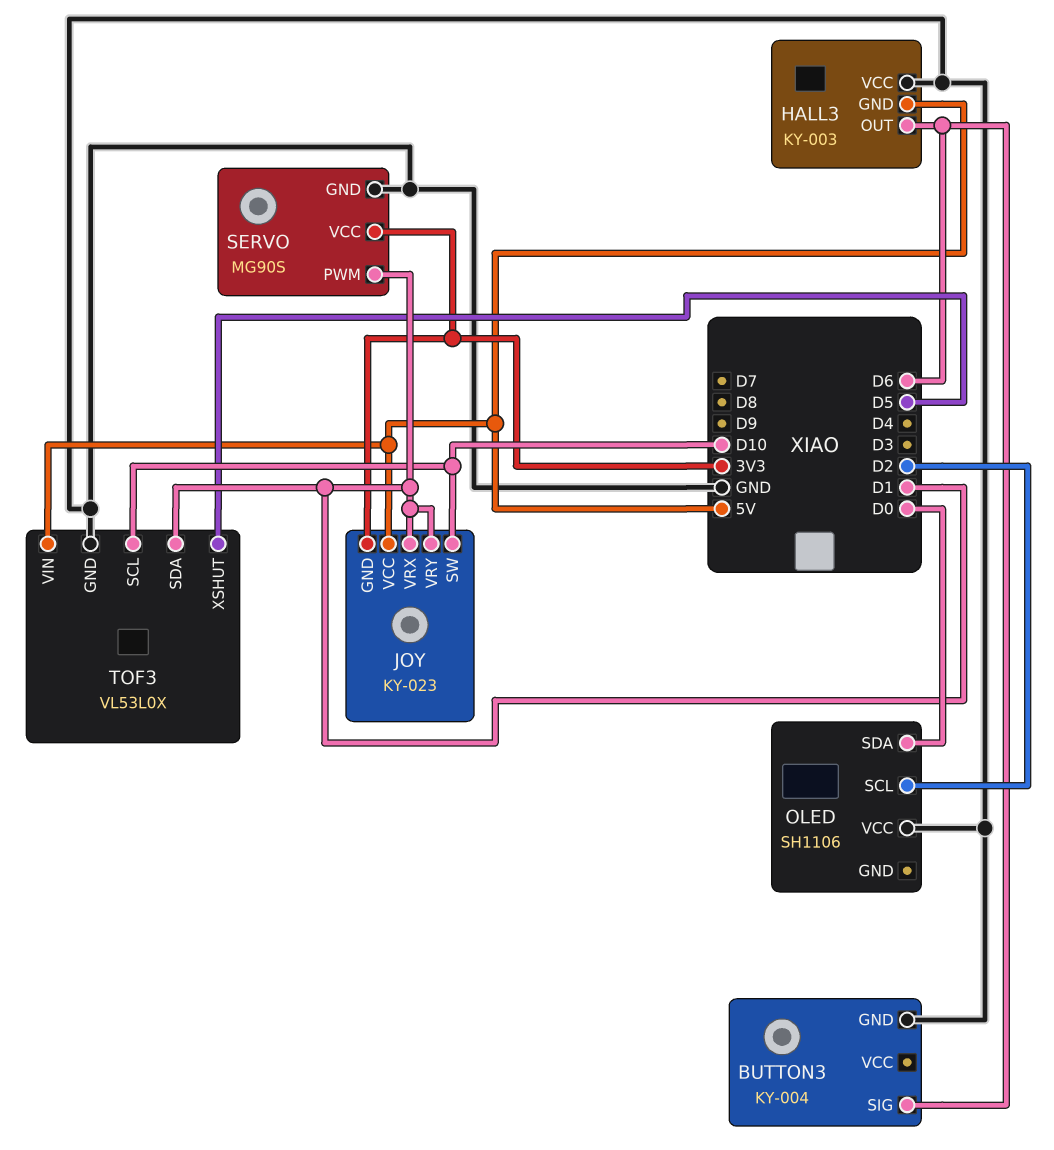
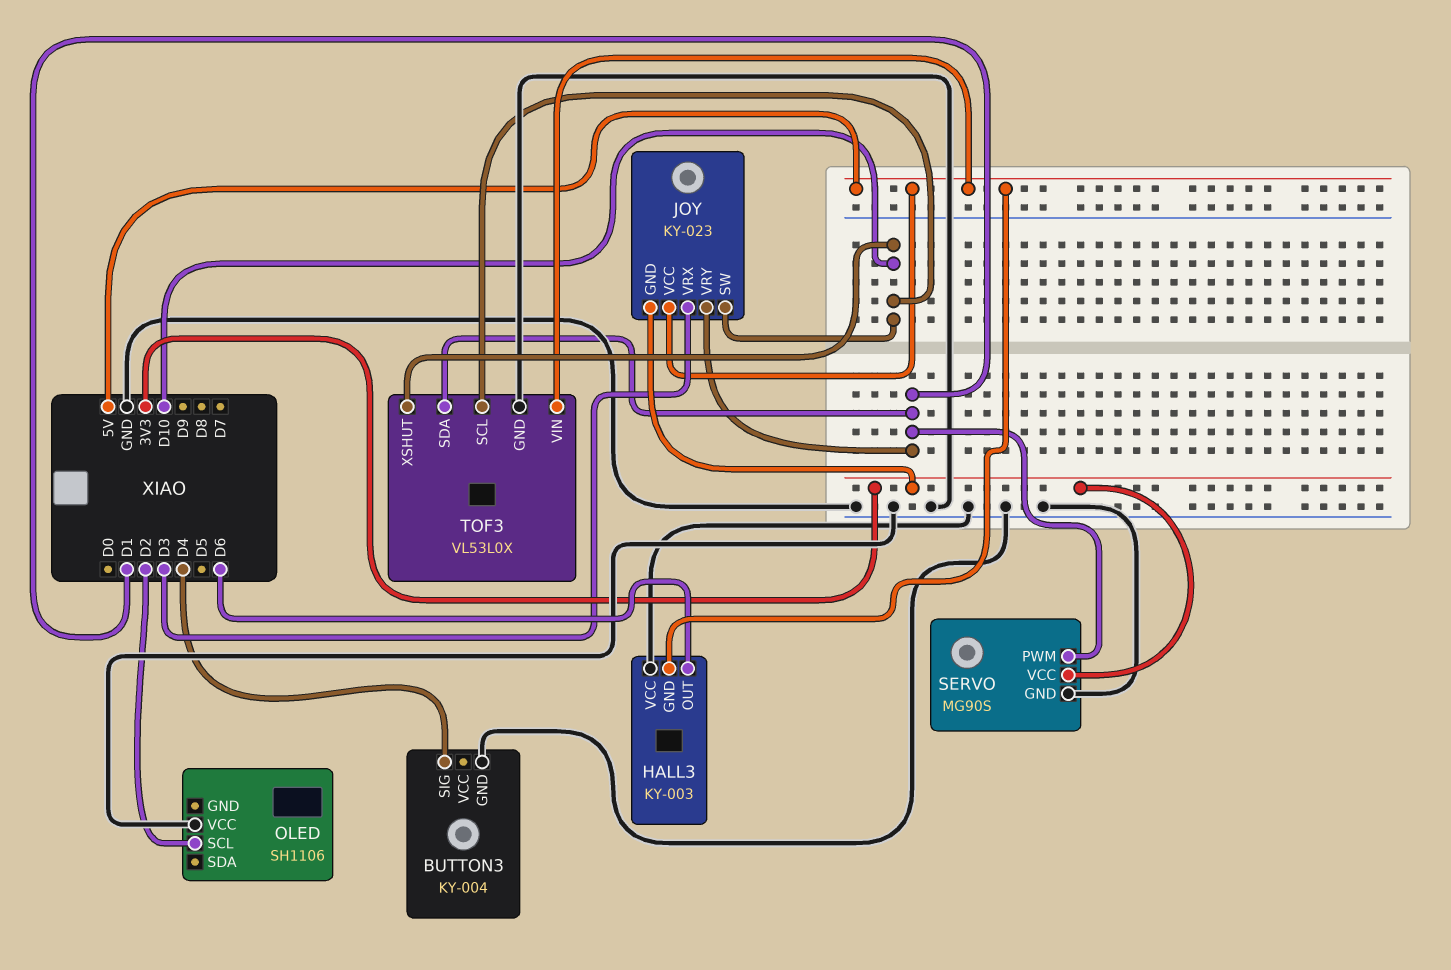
BUTTON3 pin SIG: D6 -> D4
JOY pin VRX: D1 -> D3
OLED pin SDA: D0 -> none
TOF3 pin XSHUT: D5 -> D10

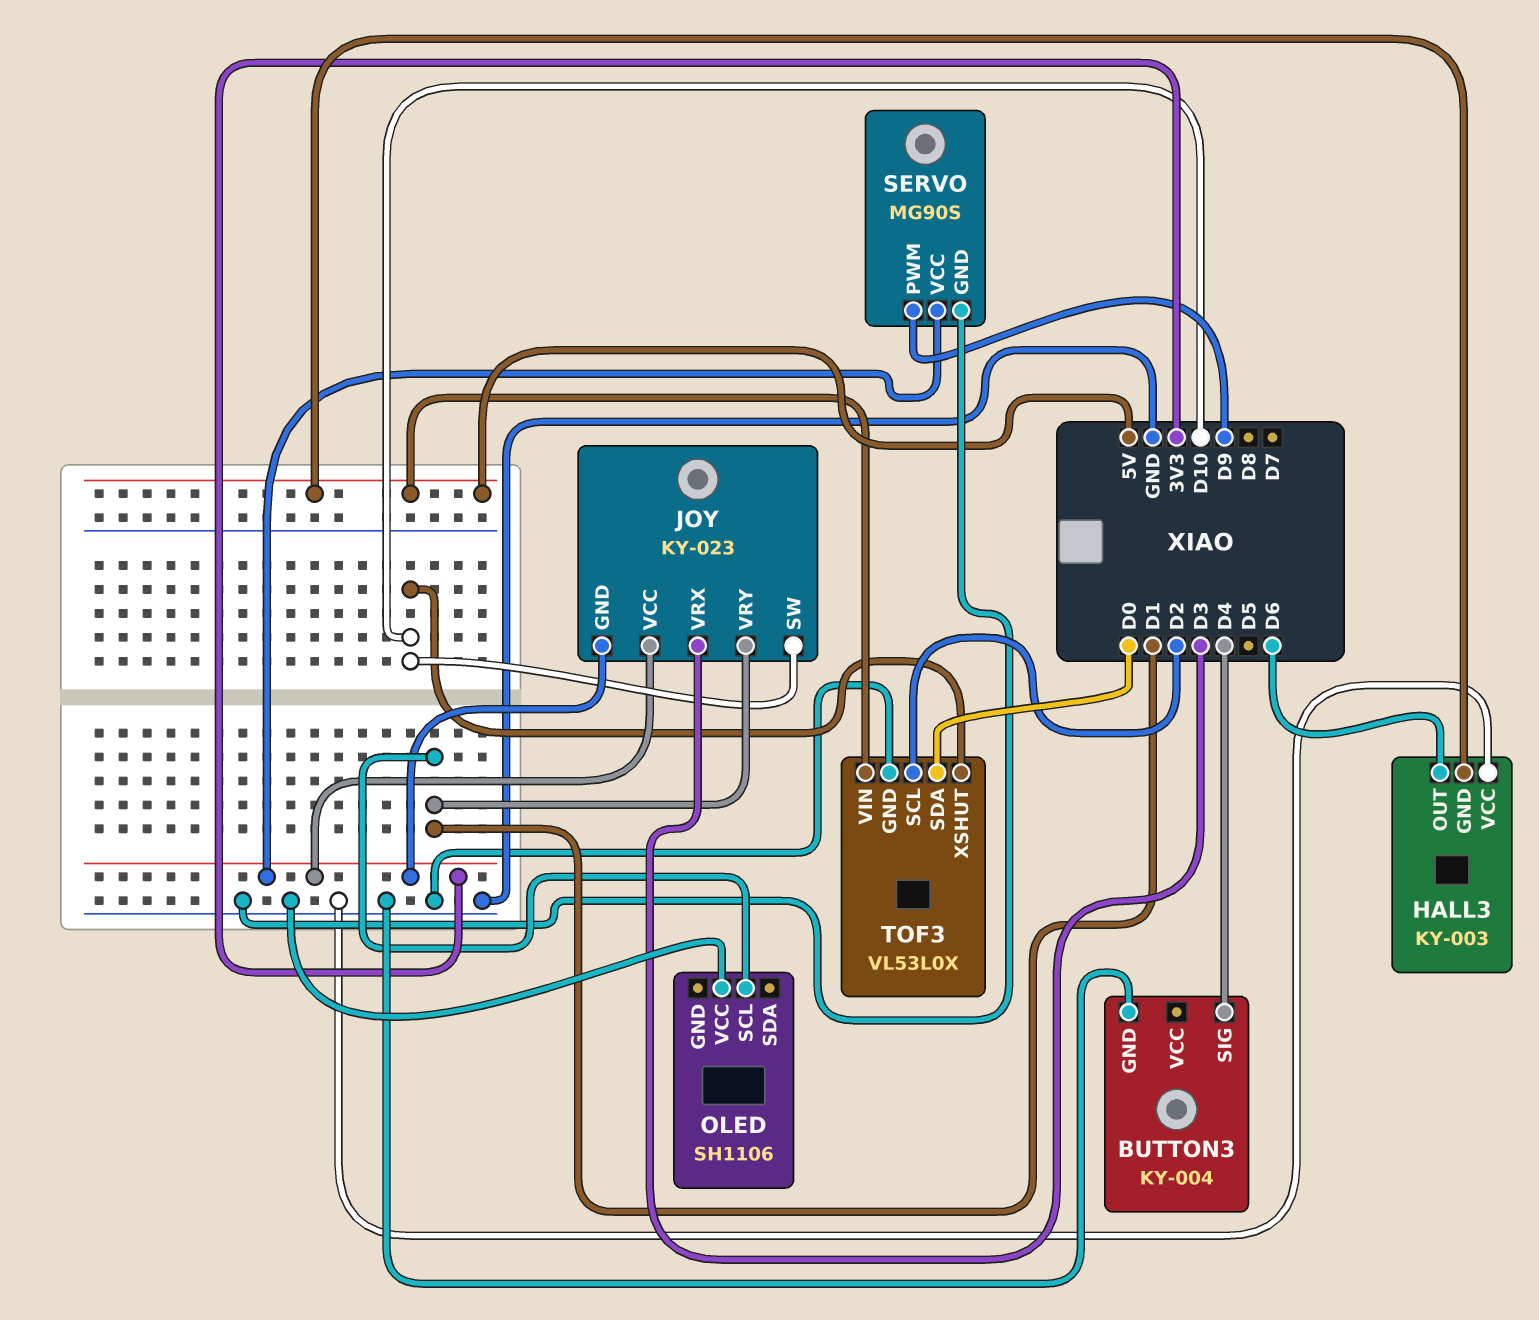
JOY pin VCC: 5V -> 3V3
OLED pin SCL: D2 -> D1
SERVO pin PWM: D1 -> D9
TOF3 pin SCL: D10 -> D2
TOF3 pin SDA: D1 -> D0

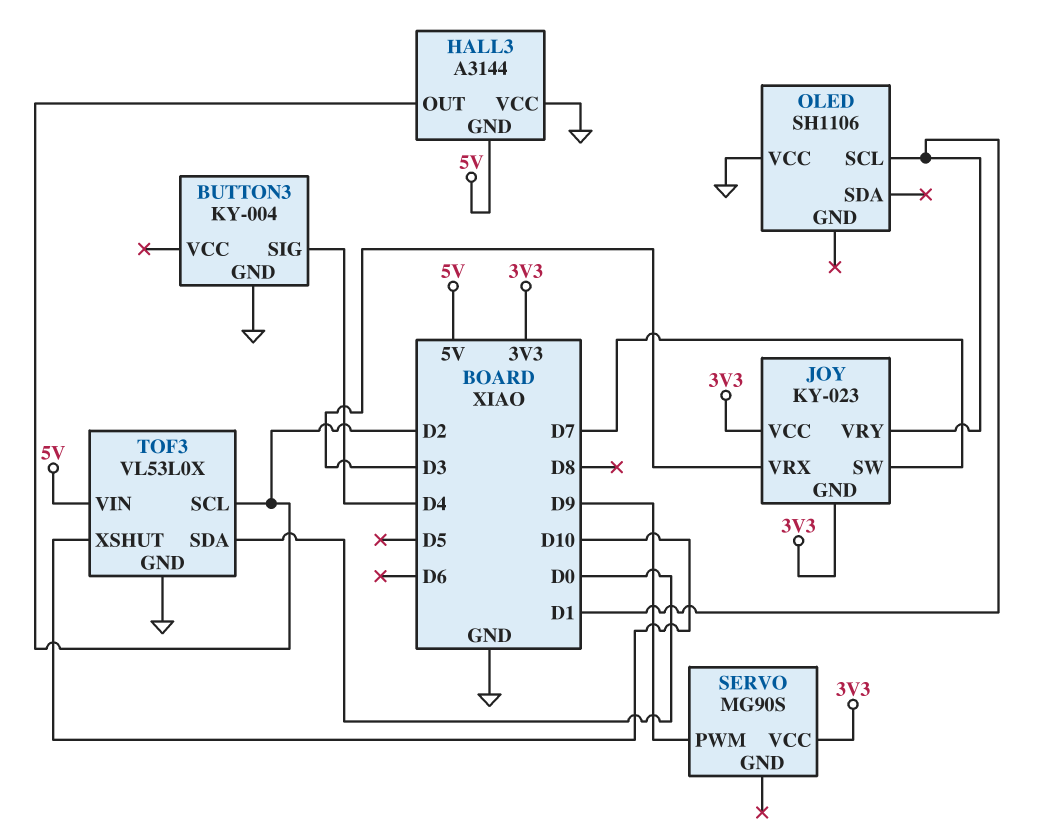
HALL3: KY-003 -> A3144
HALL3 pin OUT: D6 -> D2
JOY pin SW: D10 -> D7
SERVO pin GND: GND -> none

